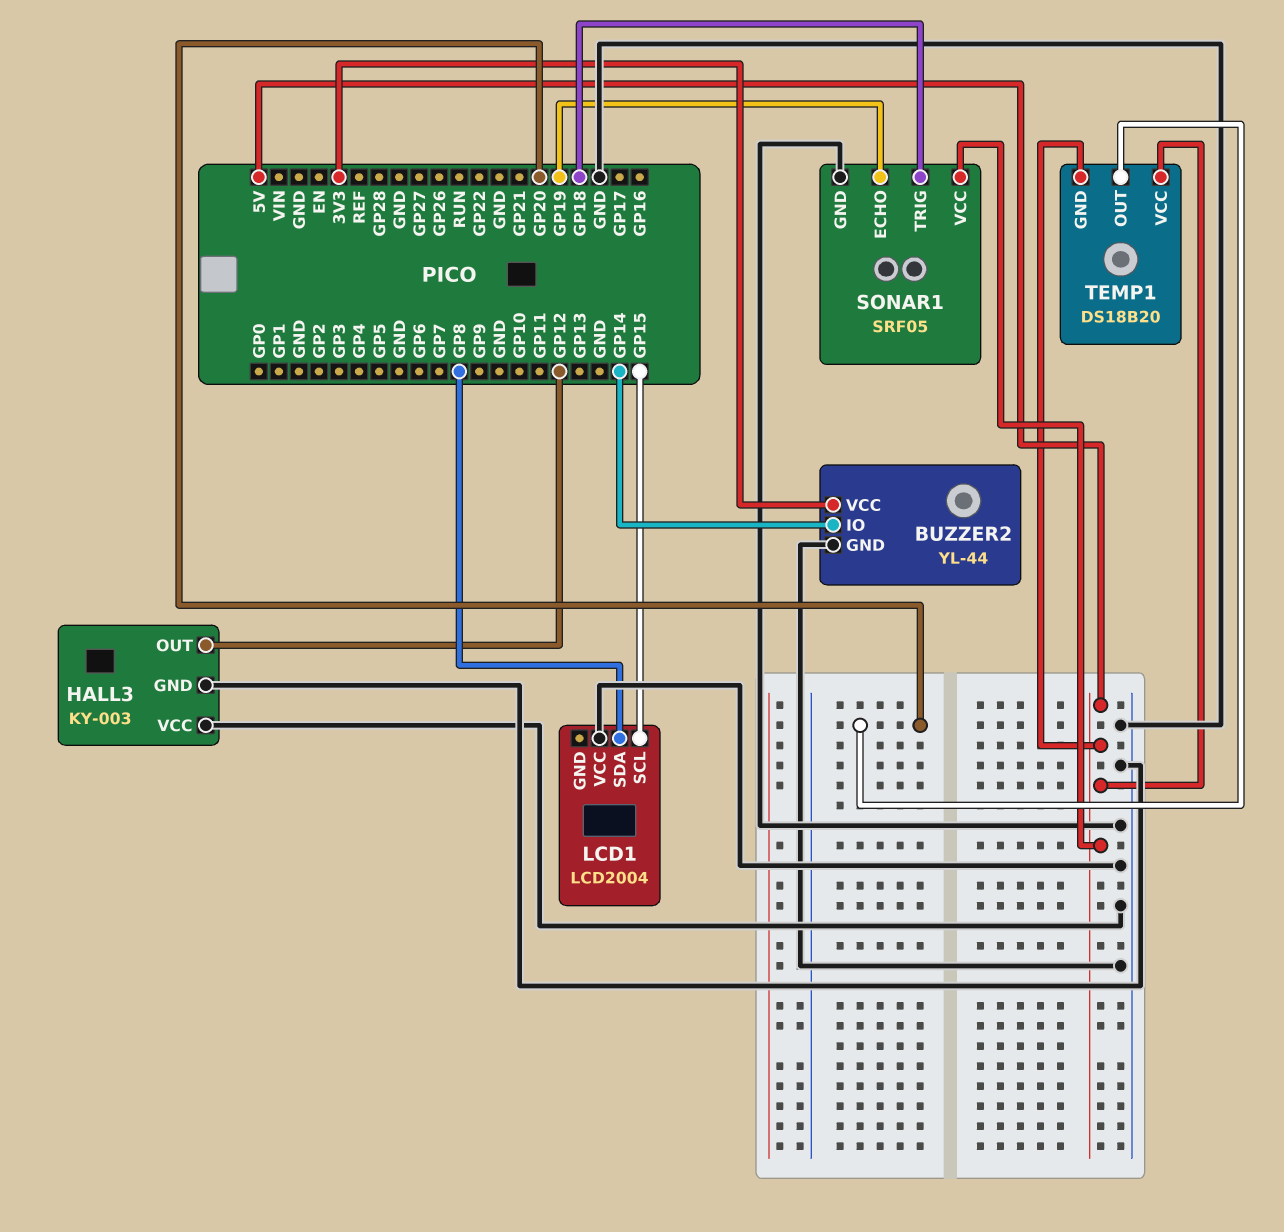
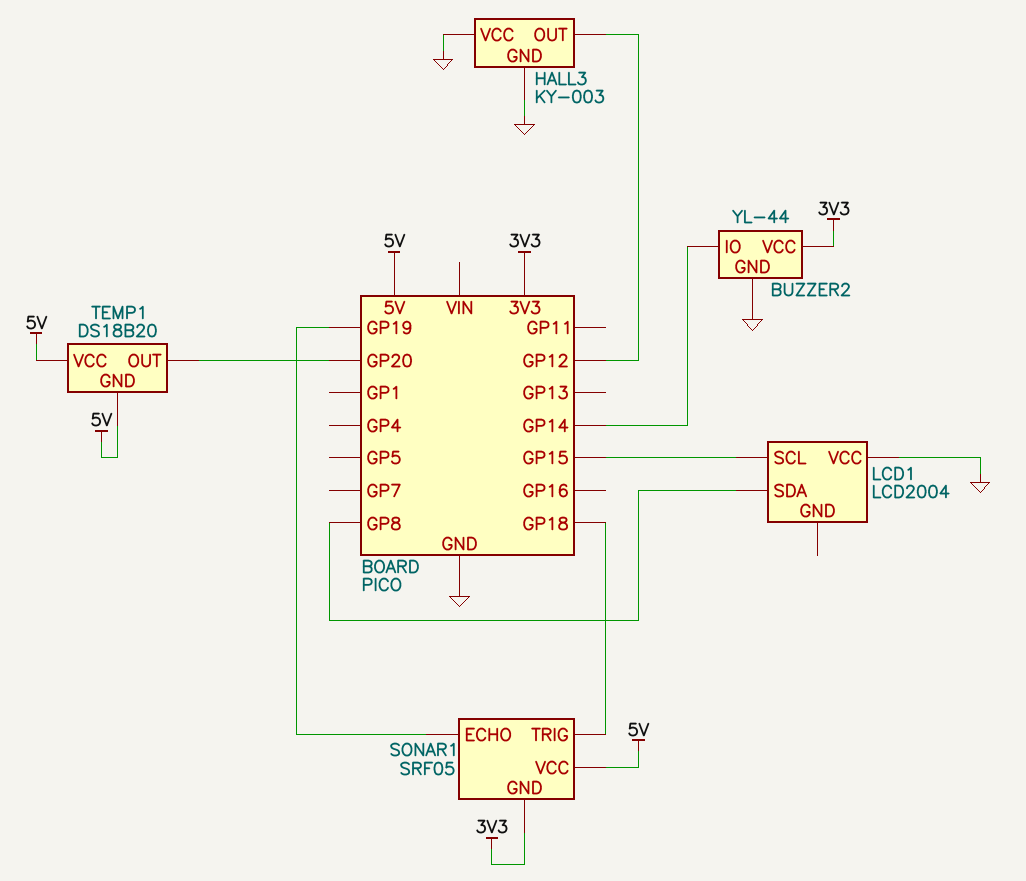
SONAR1 pin GND: GND -> 3V3

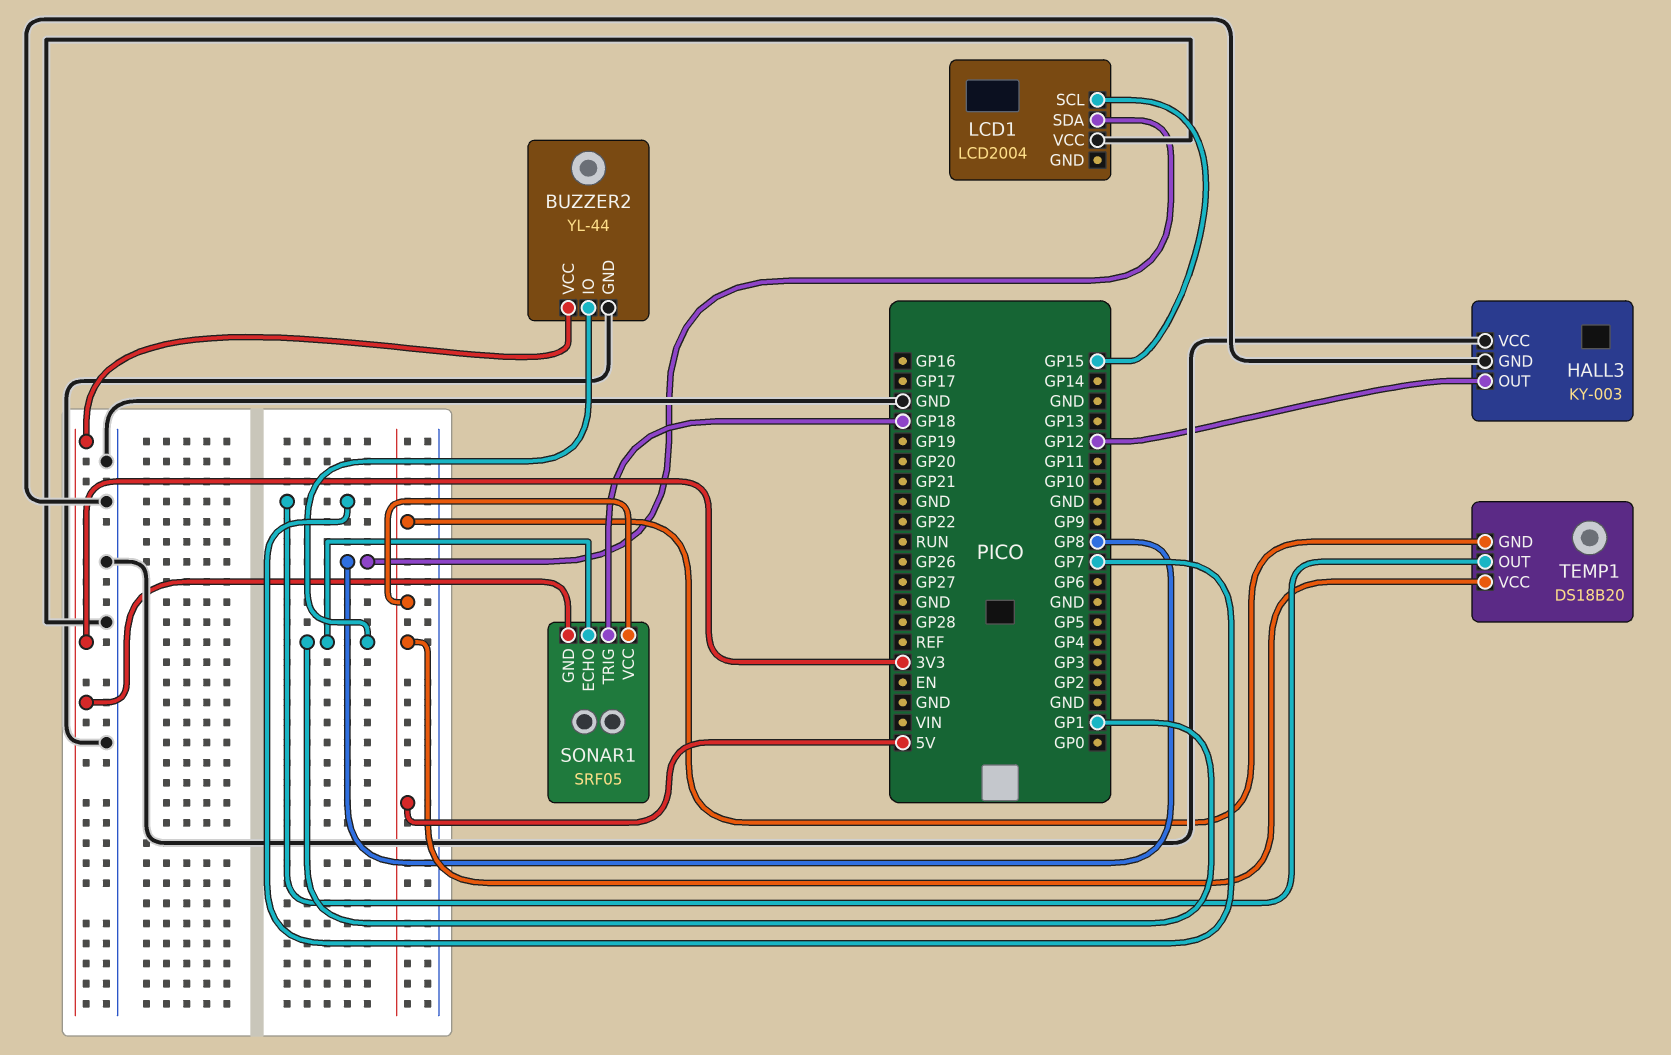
BUZZER2 pin IO: GP14 -> GP1
SONAR1 pin ECHO: GP19 -> GP1
TEMP1 pin OUT: GP20 -> GP7

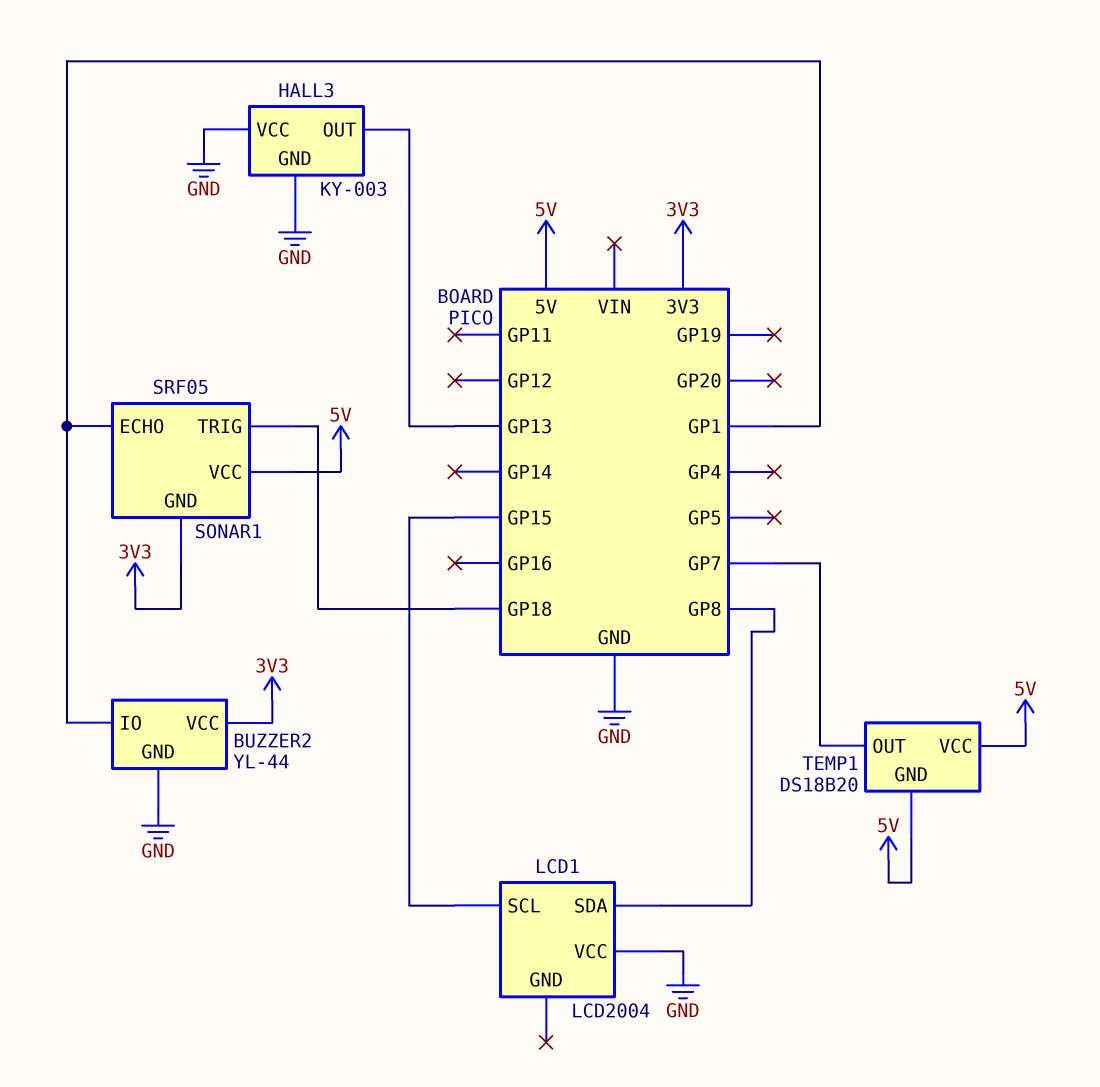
HALL3 pin OUT: GP12 -> GP13

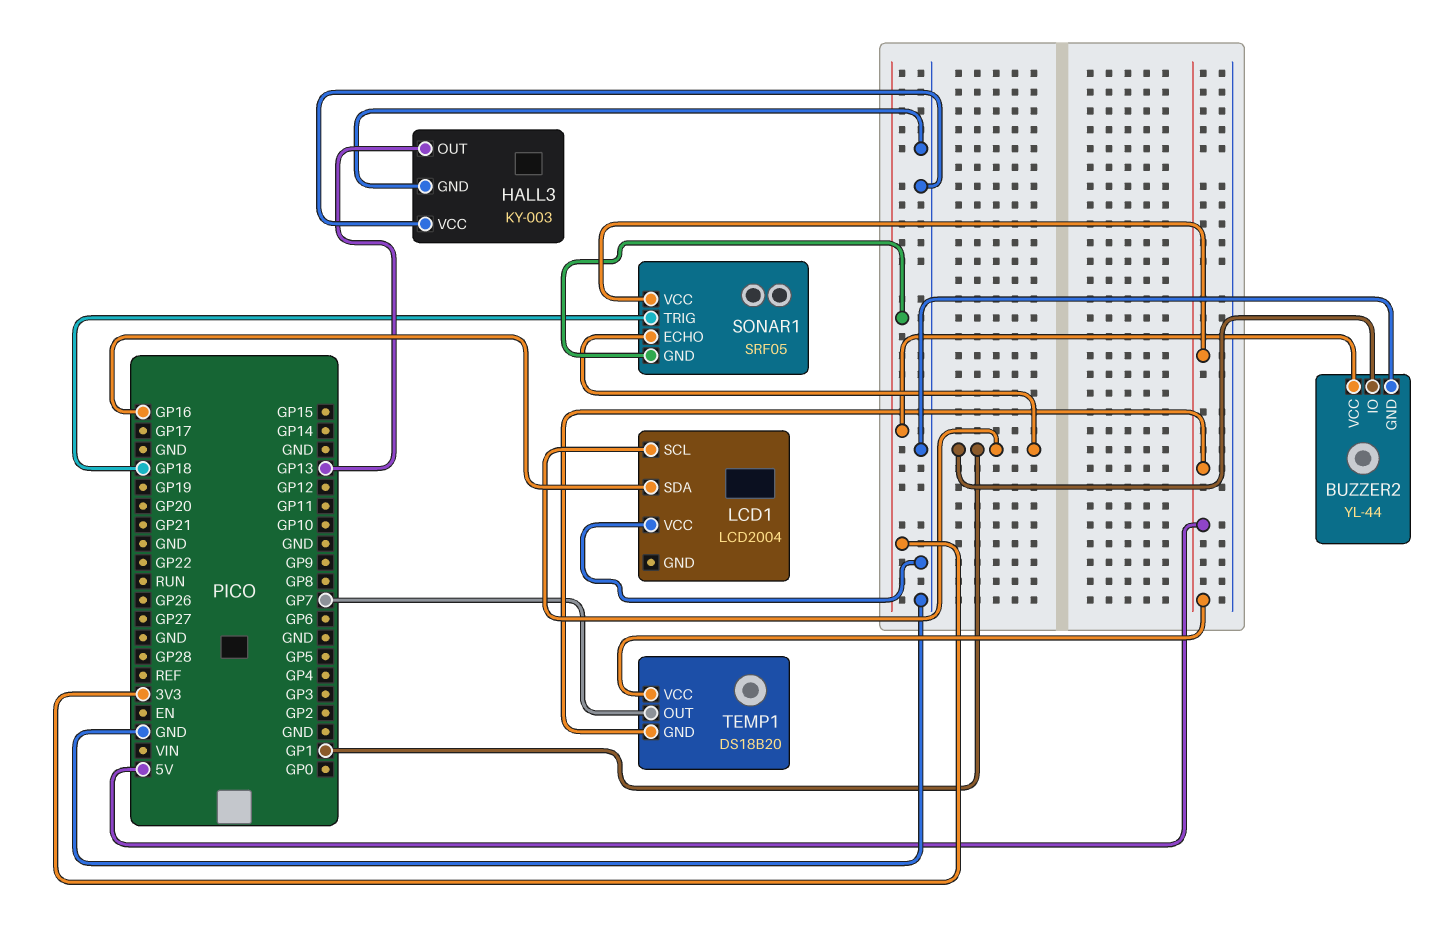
LCD1 pin SCL: GP15 -> GP1
LCD1 pin SDA: GP8 -> GP16

